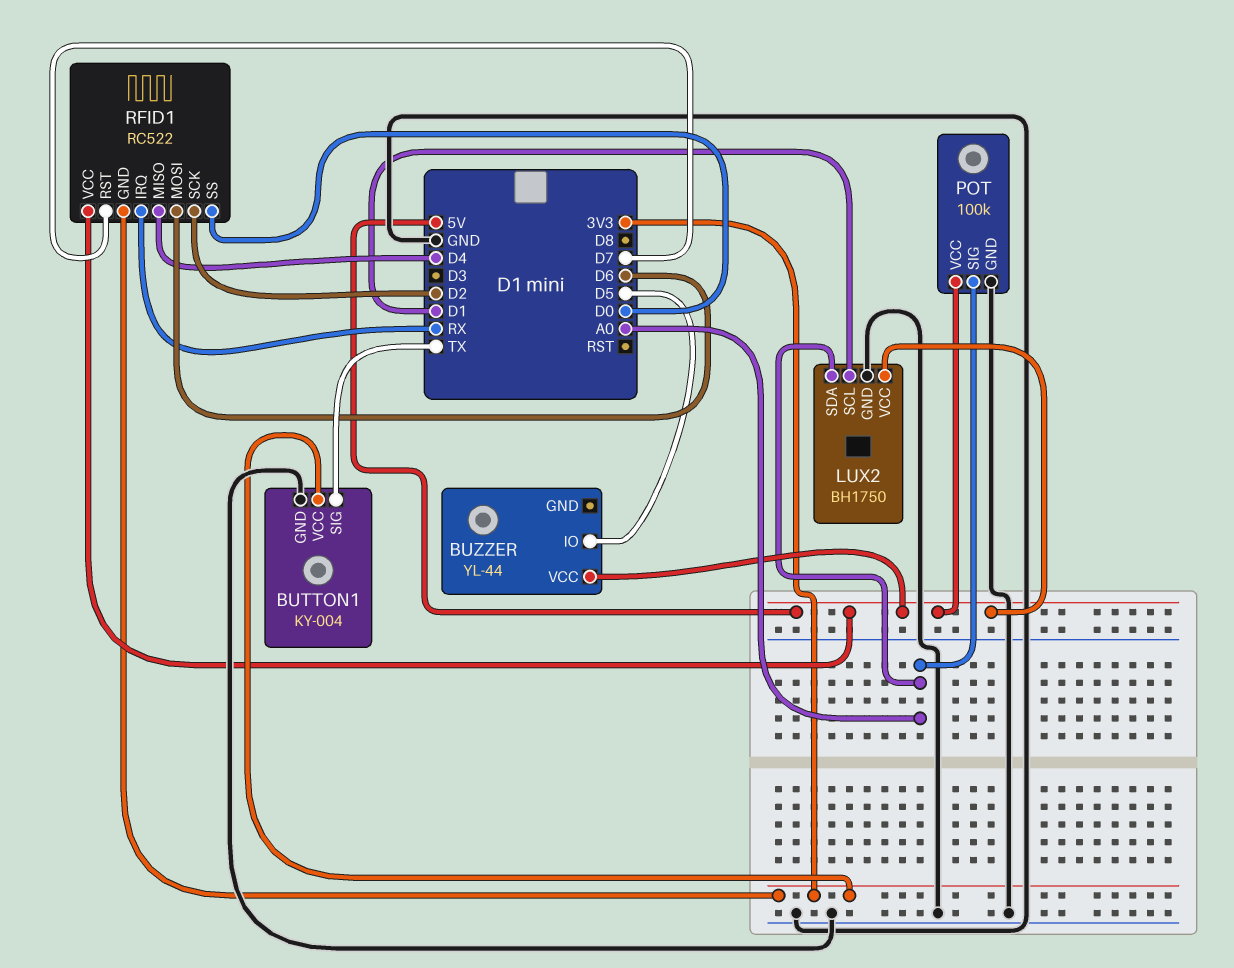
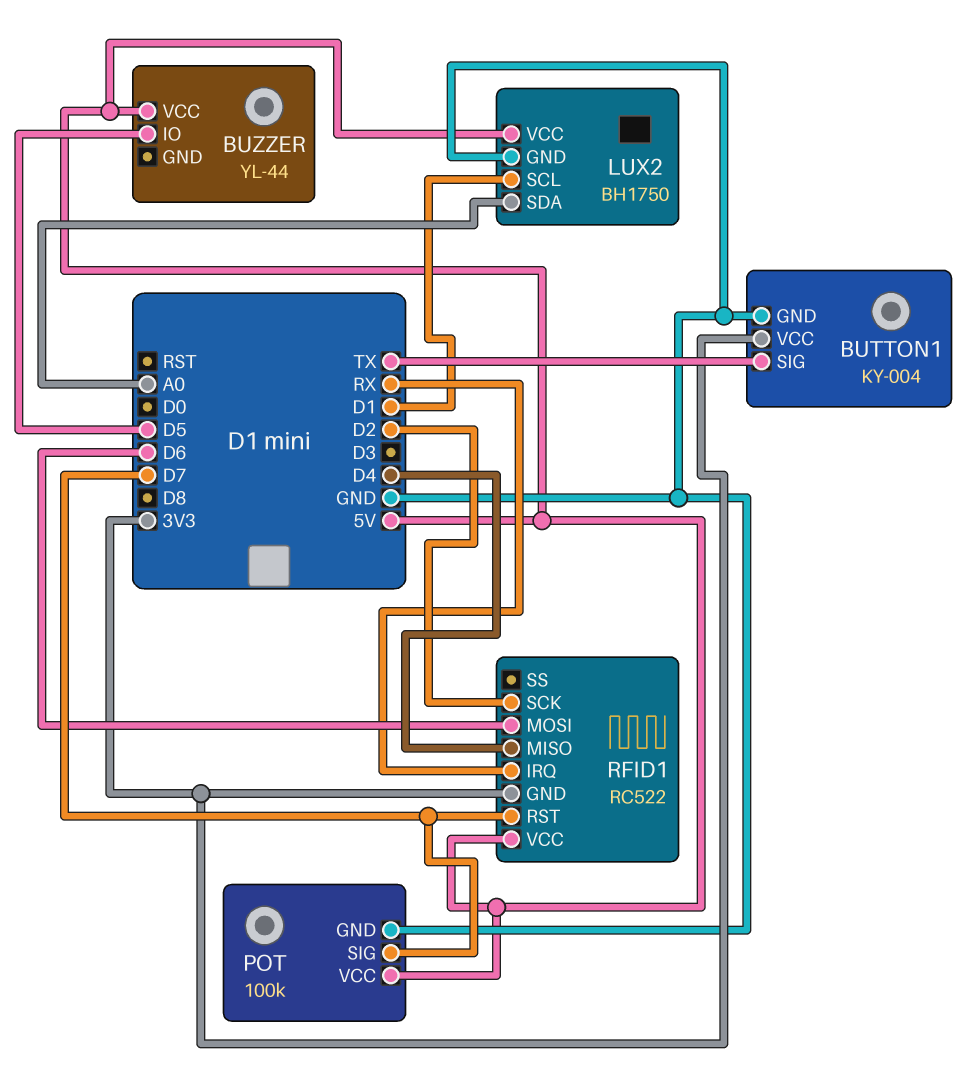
POT pin SIG: A0 -> D7
RFID1 pin SS: D0 -> none

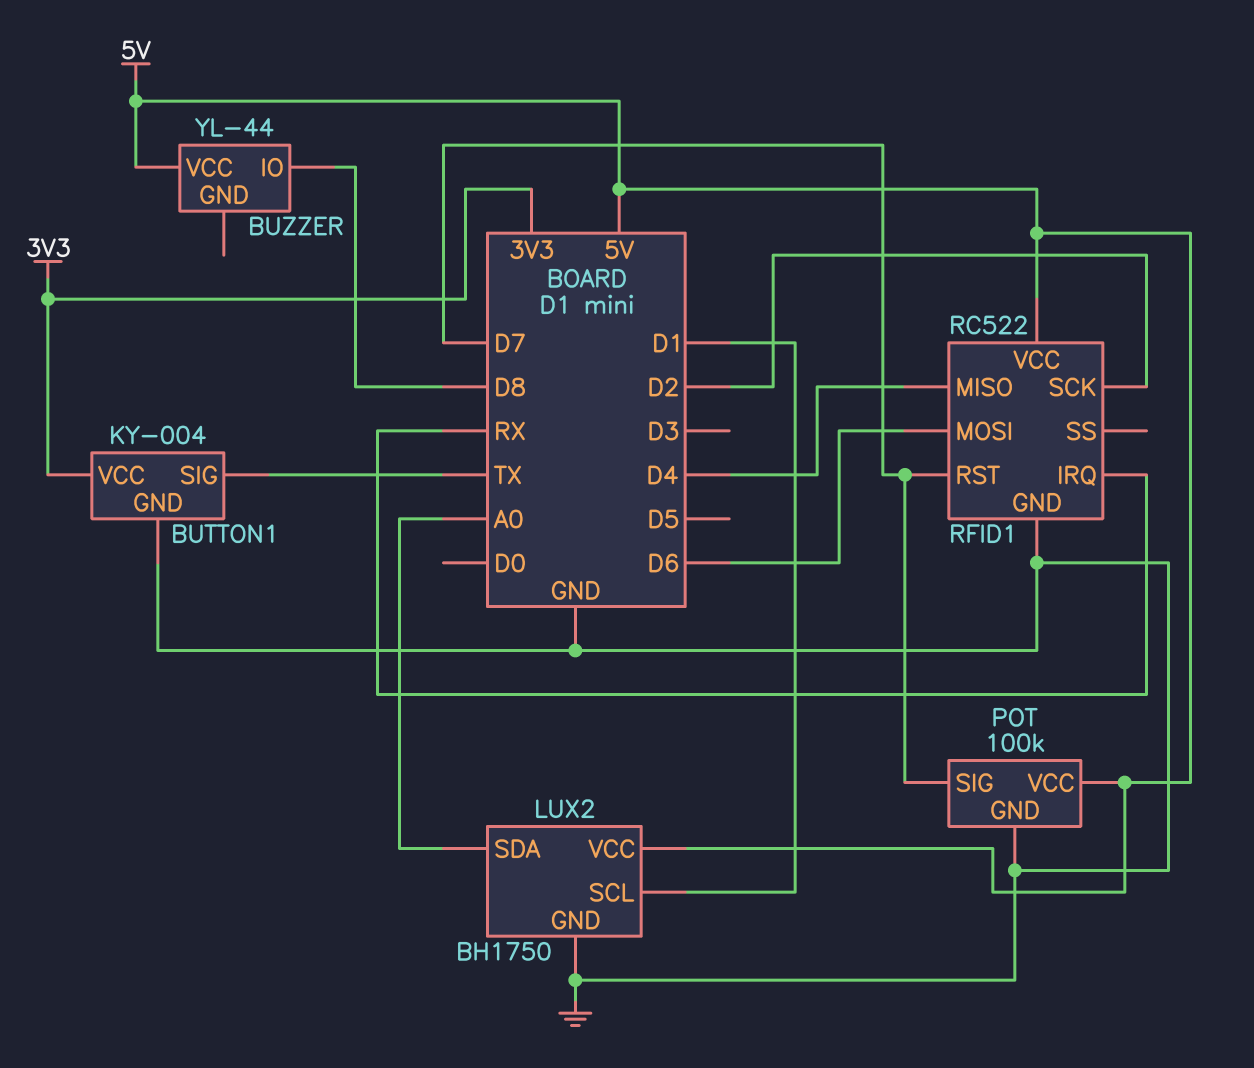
BUZZER pin IO: D5 -> D8
RFID1 pin GND: 3V3 -> GND

